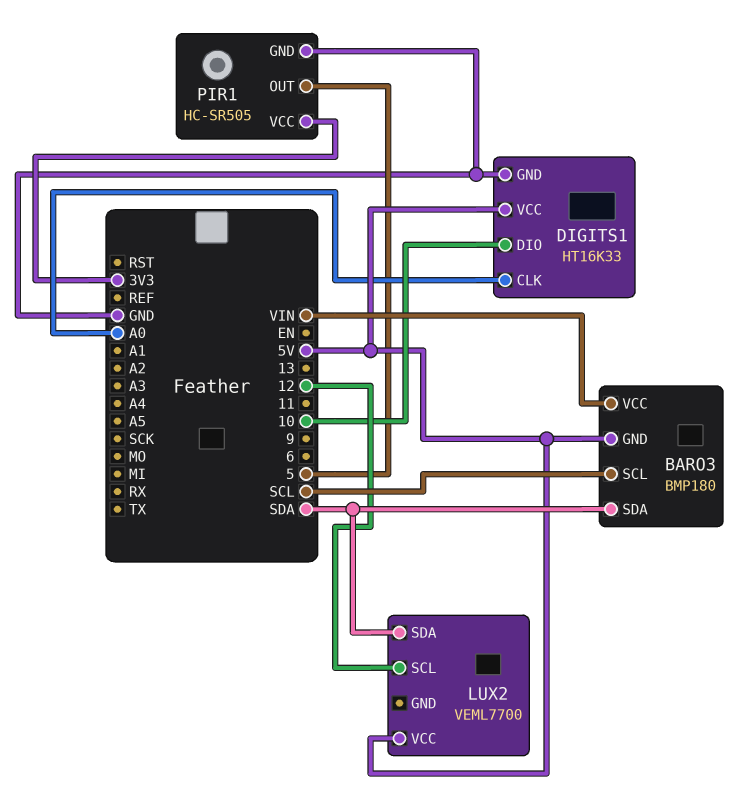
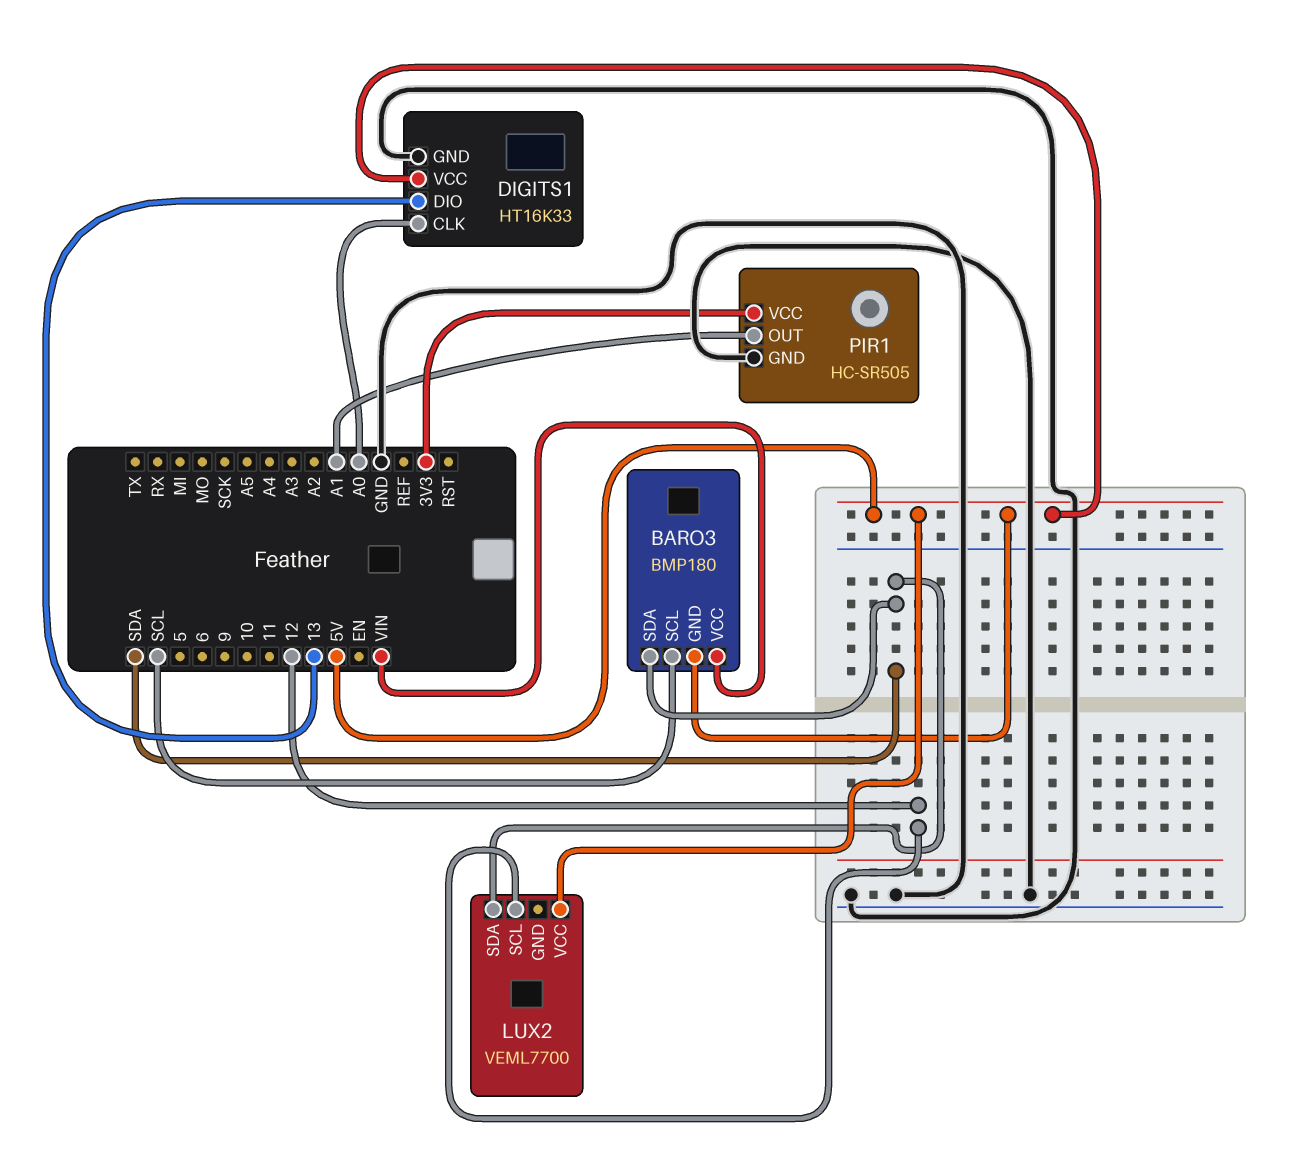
DIGITS1 pin DIO: 10 -> 13
PIR1 pin OUT: 5 -> A1

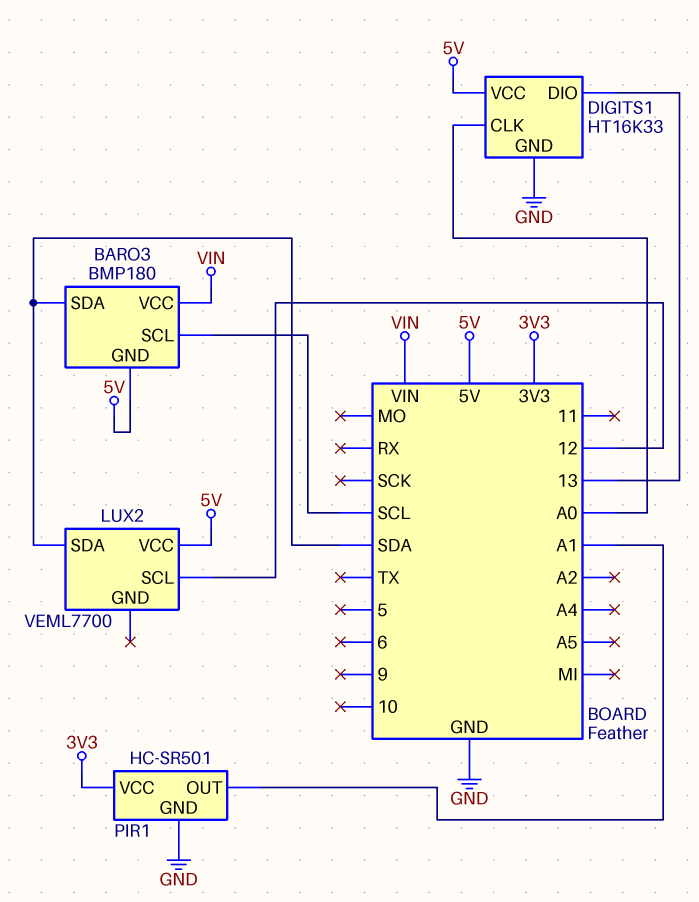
PIR1: HC-SR505 -> HC-SR501

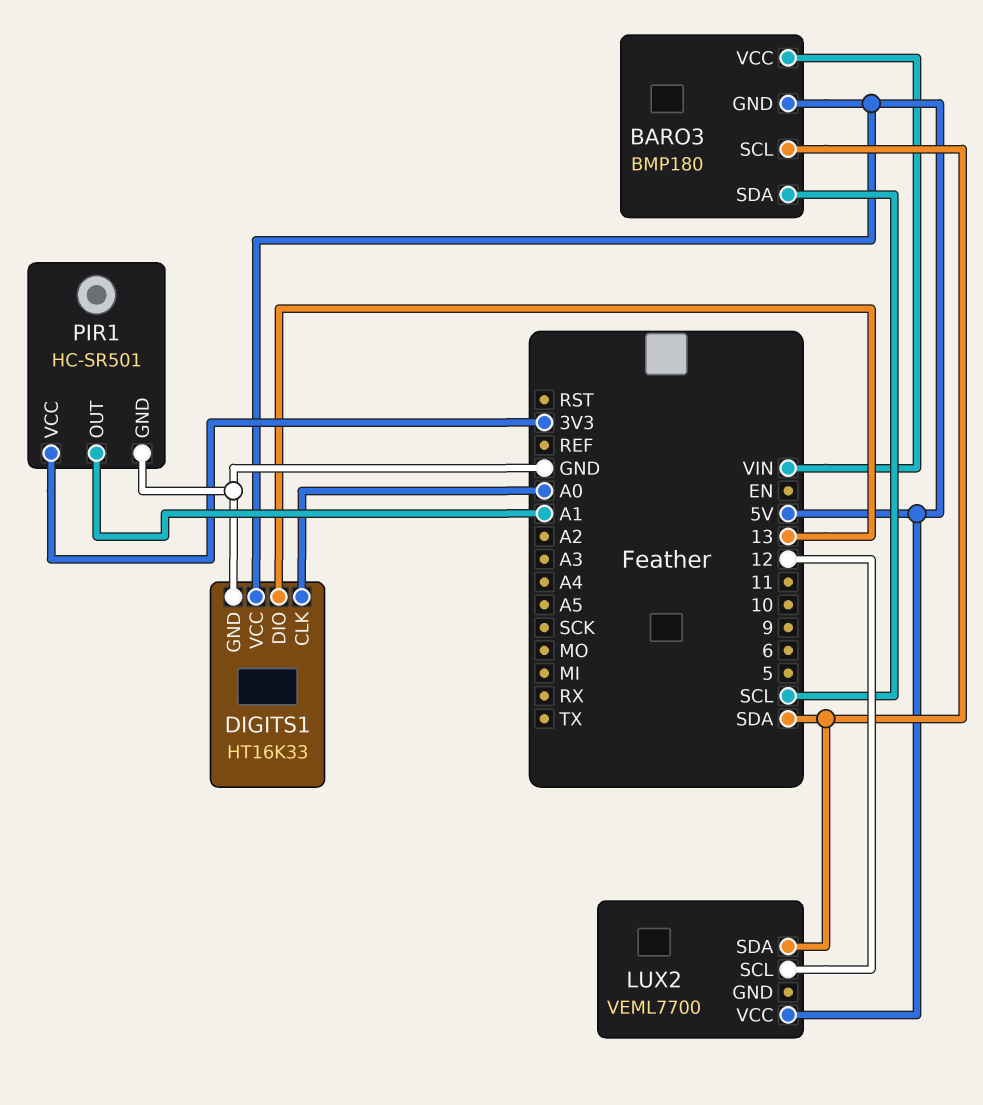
BARO3 pin SCL: SCL -> SDA
BARO3 pin SDA: SDA -> SCL

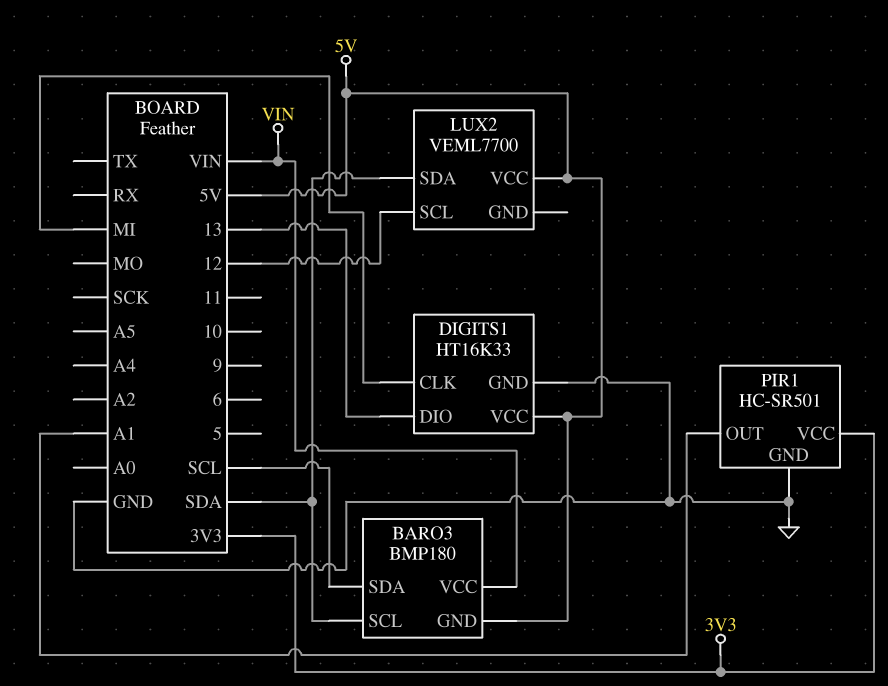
DIGITS1 pin CLK: A0 -> MI

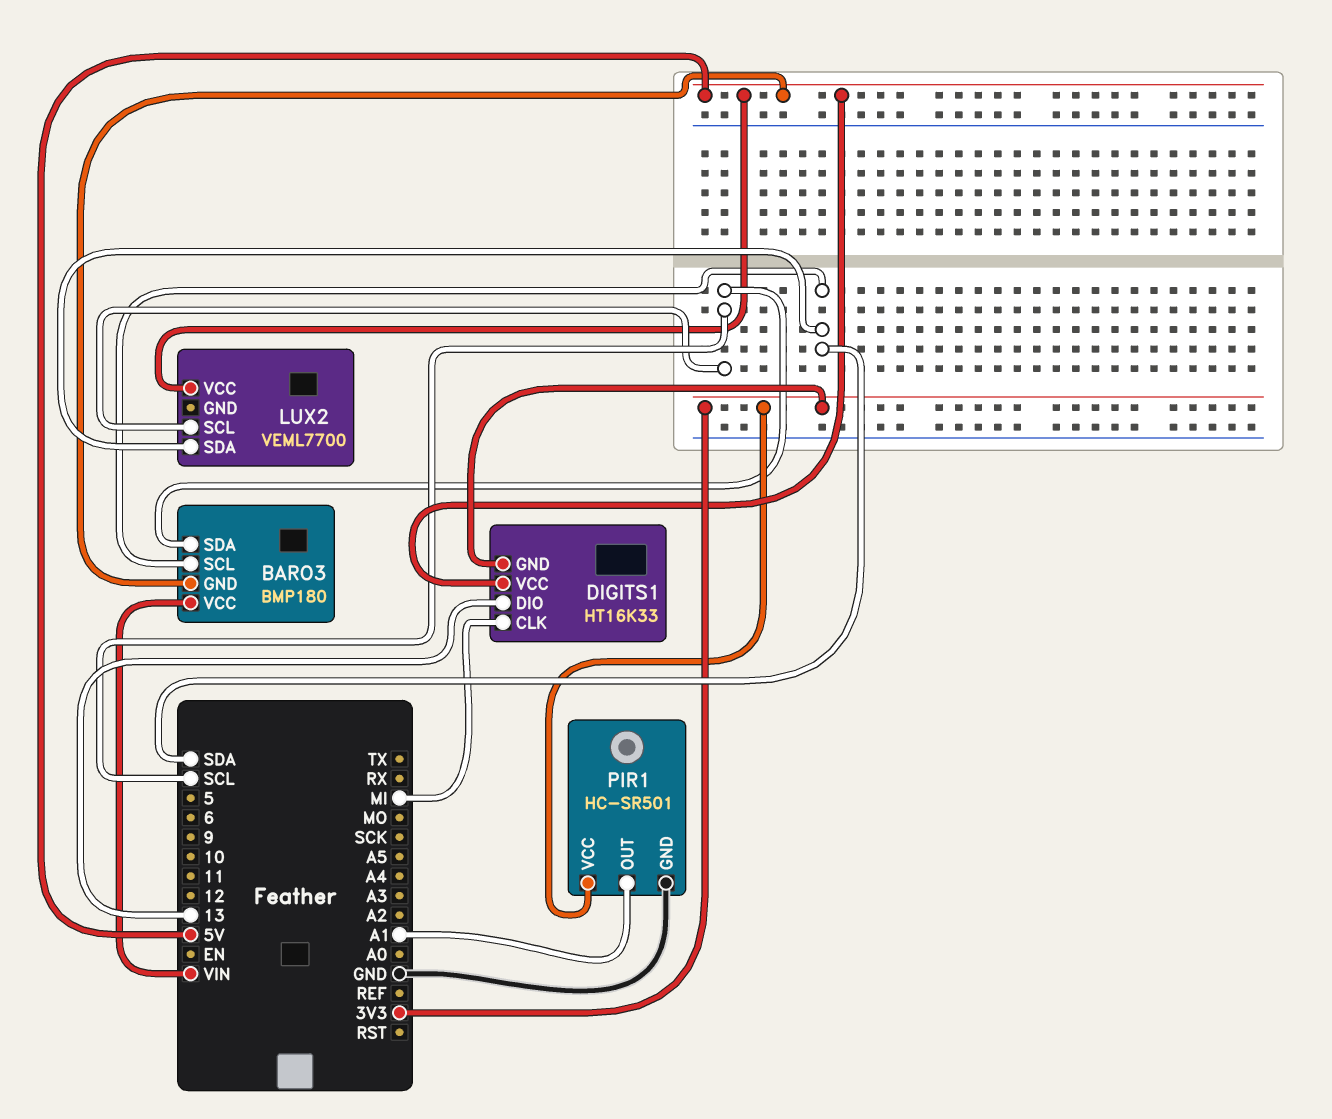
DIGITS1 pin GND: GND -> 3V3
LUX2 pin SCL: 12 -> SCL

